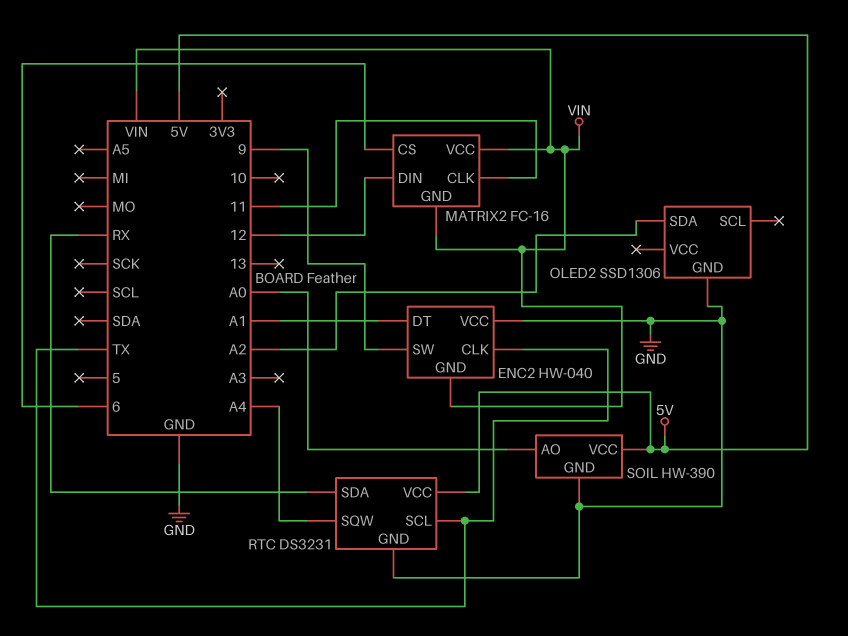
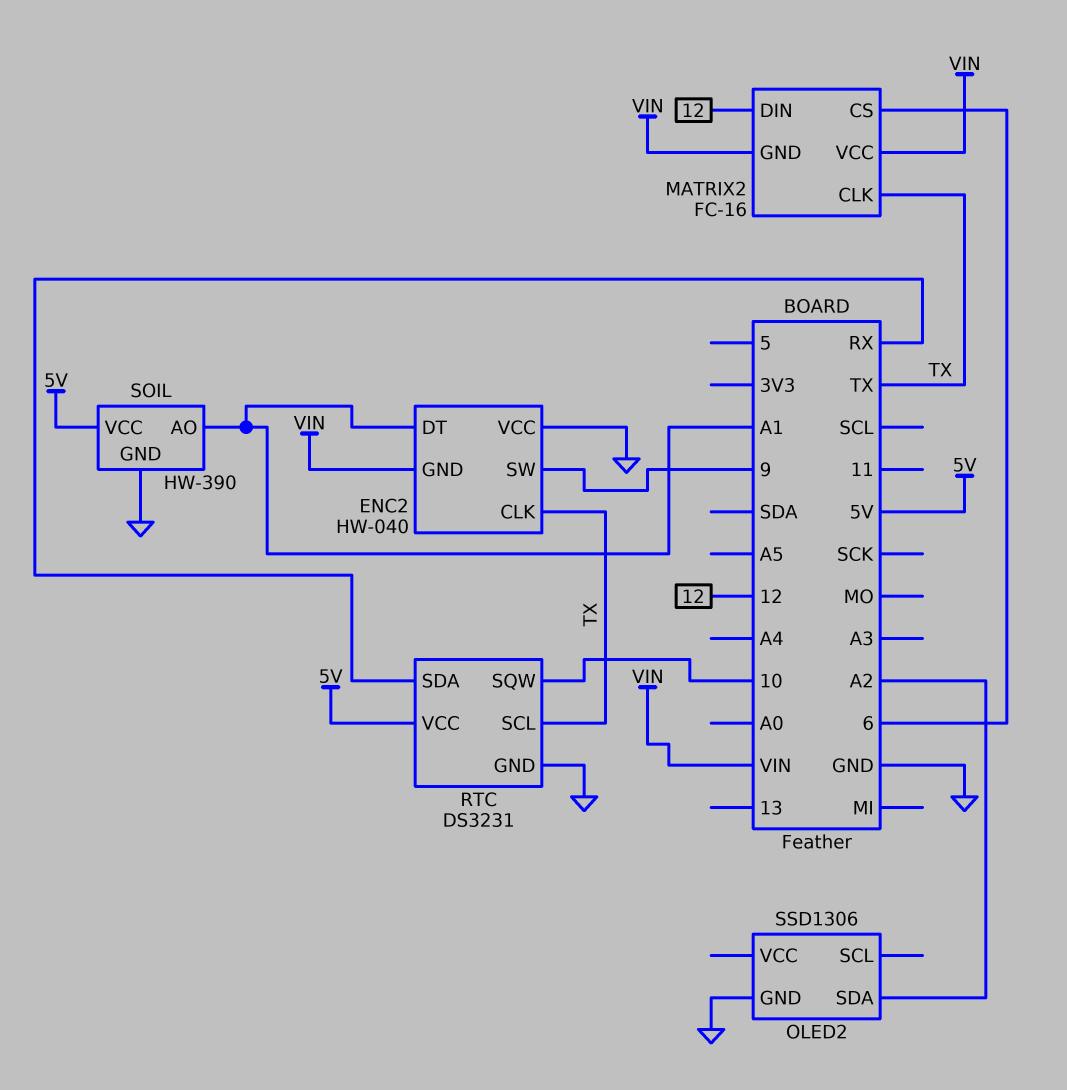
MATRIX2 pin CLK: 11 -> TX
RTC pin SQW: A4 -> 10
SOIL pin AO: A0 -> A1

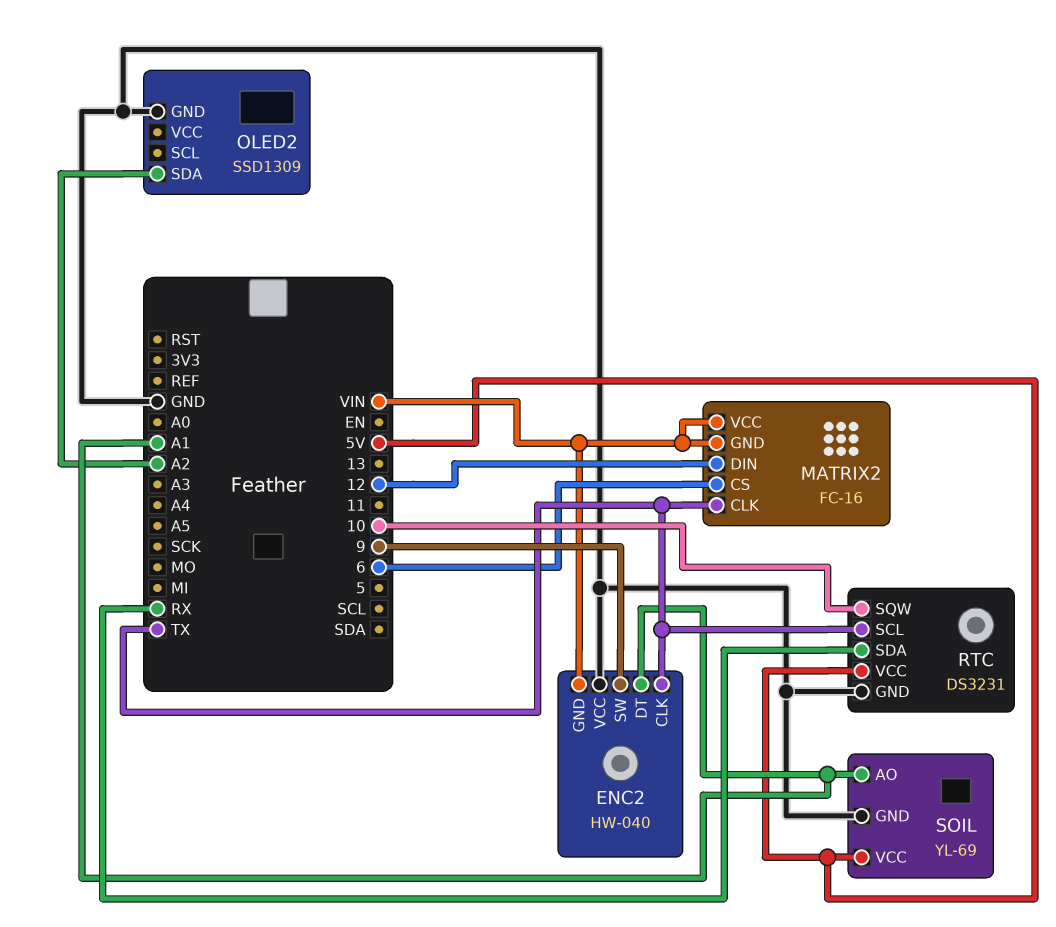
OLED2: SSD1306 -> SSD1309
SOIL: HW-390 -> YL-69

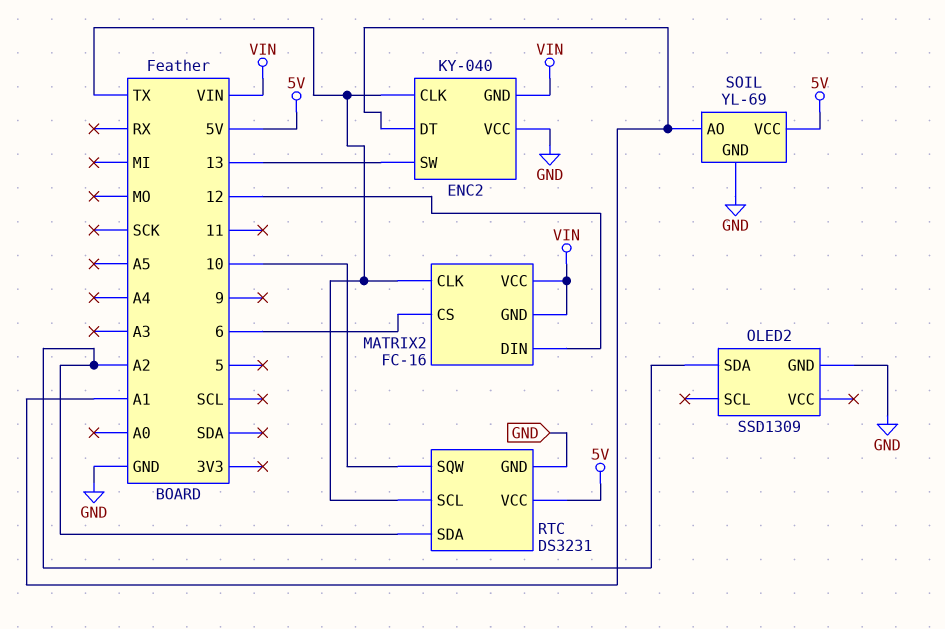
ENC2: HW-040 -> KY-040
ENC2 pin SW: 9 -> 13
RTC pin SDA: RX -> A2

